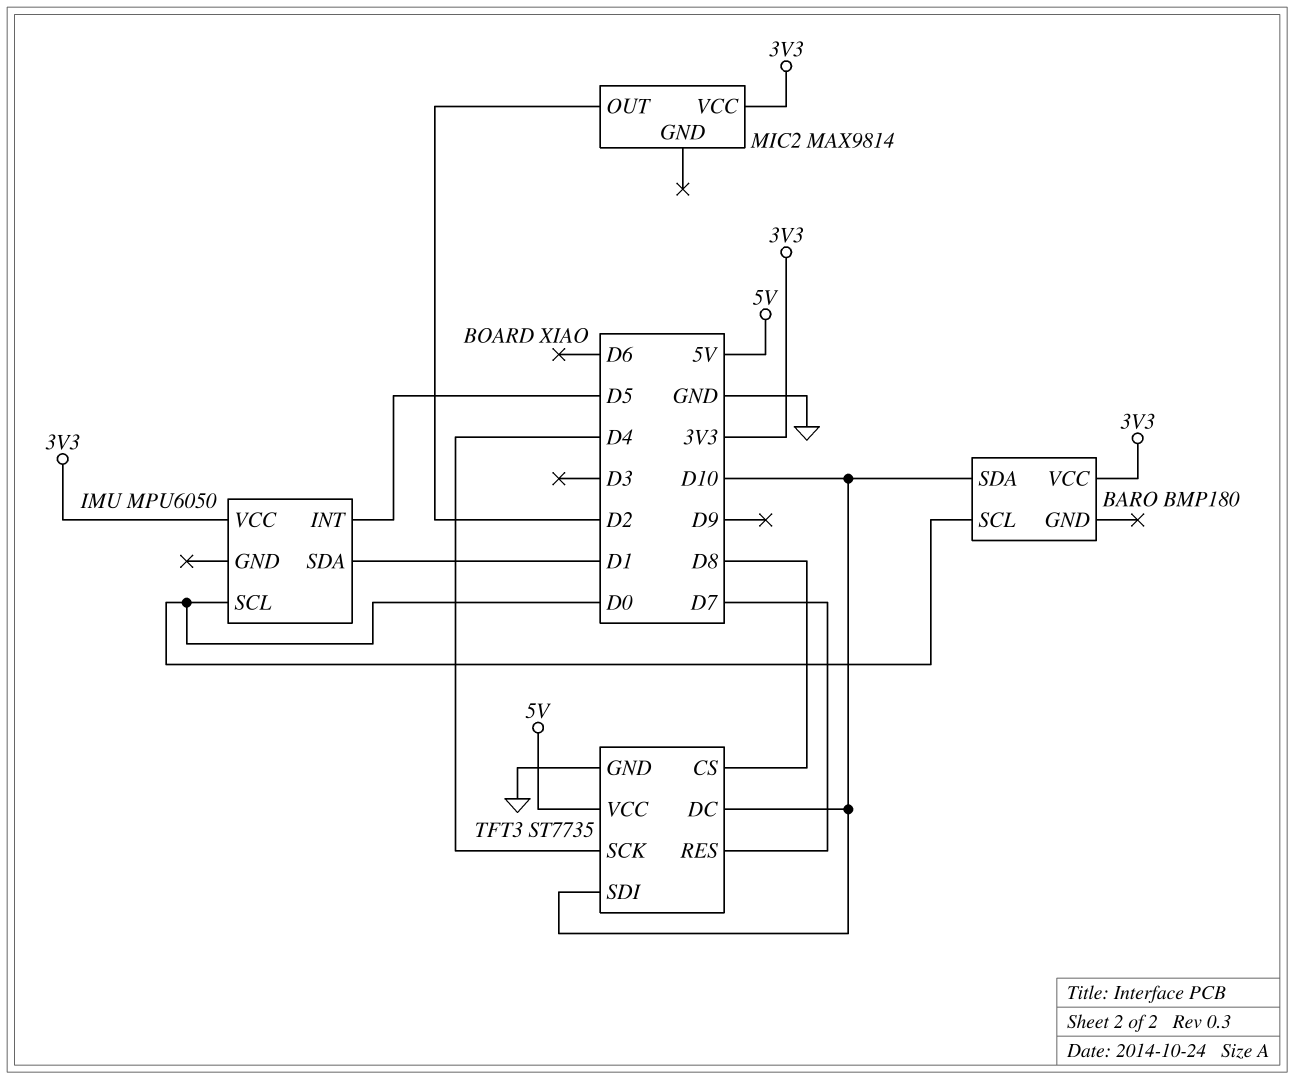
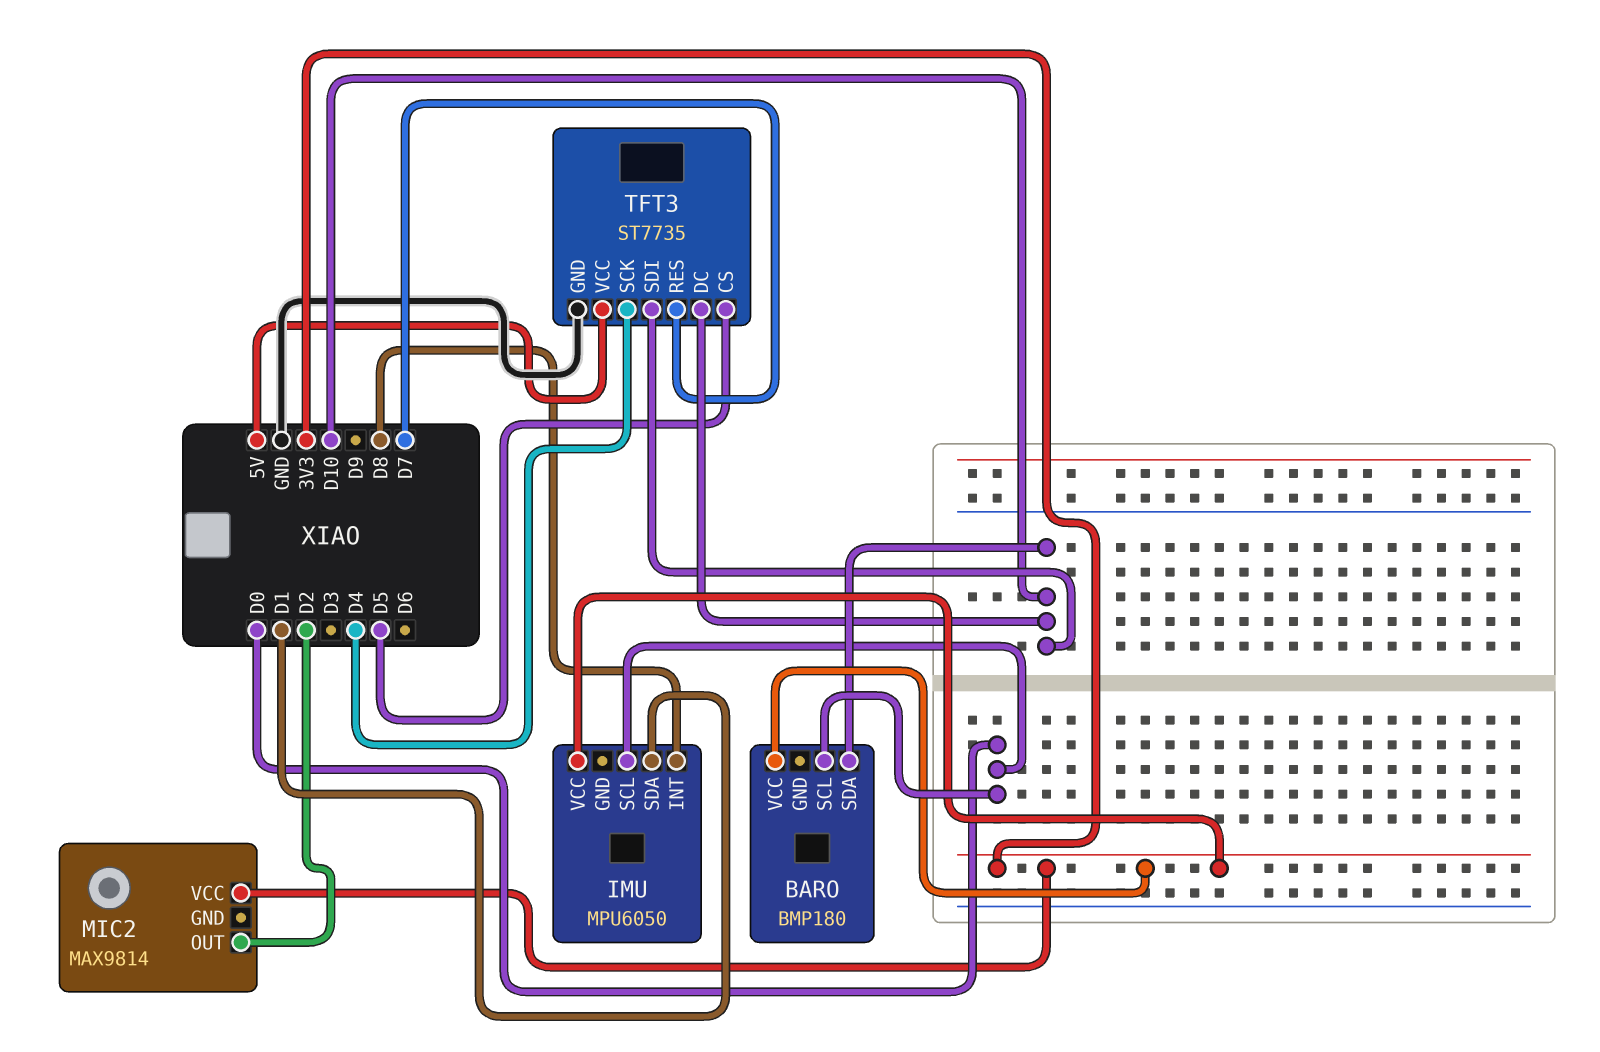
IMU pin INT: D5 -> D8
TFT3 pin CS: D8 -> D5

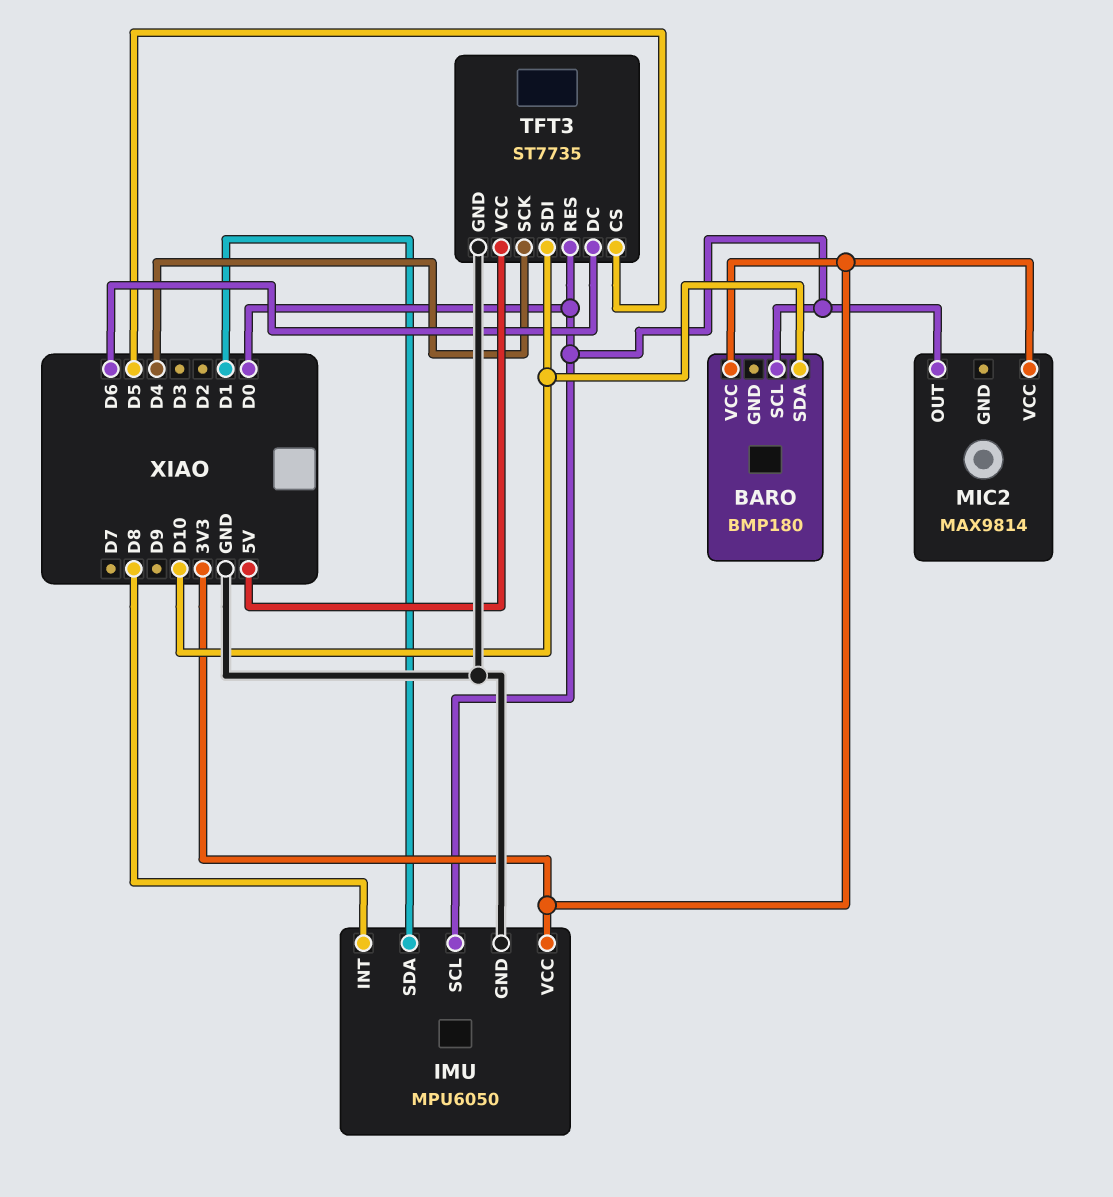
IMU pin GND: none -> GND
MIC2 pin OUT: D2 -> D0
TFT3 pin DC: D10 -> D6
TFT3 pin RES: D7 -> D0

